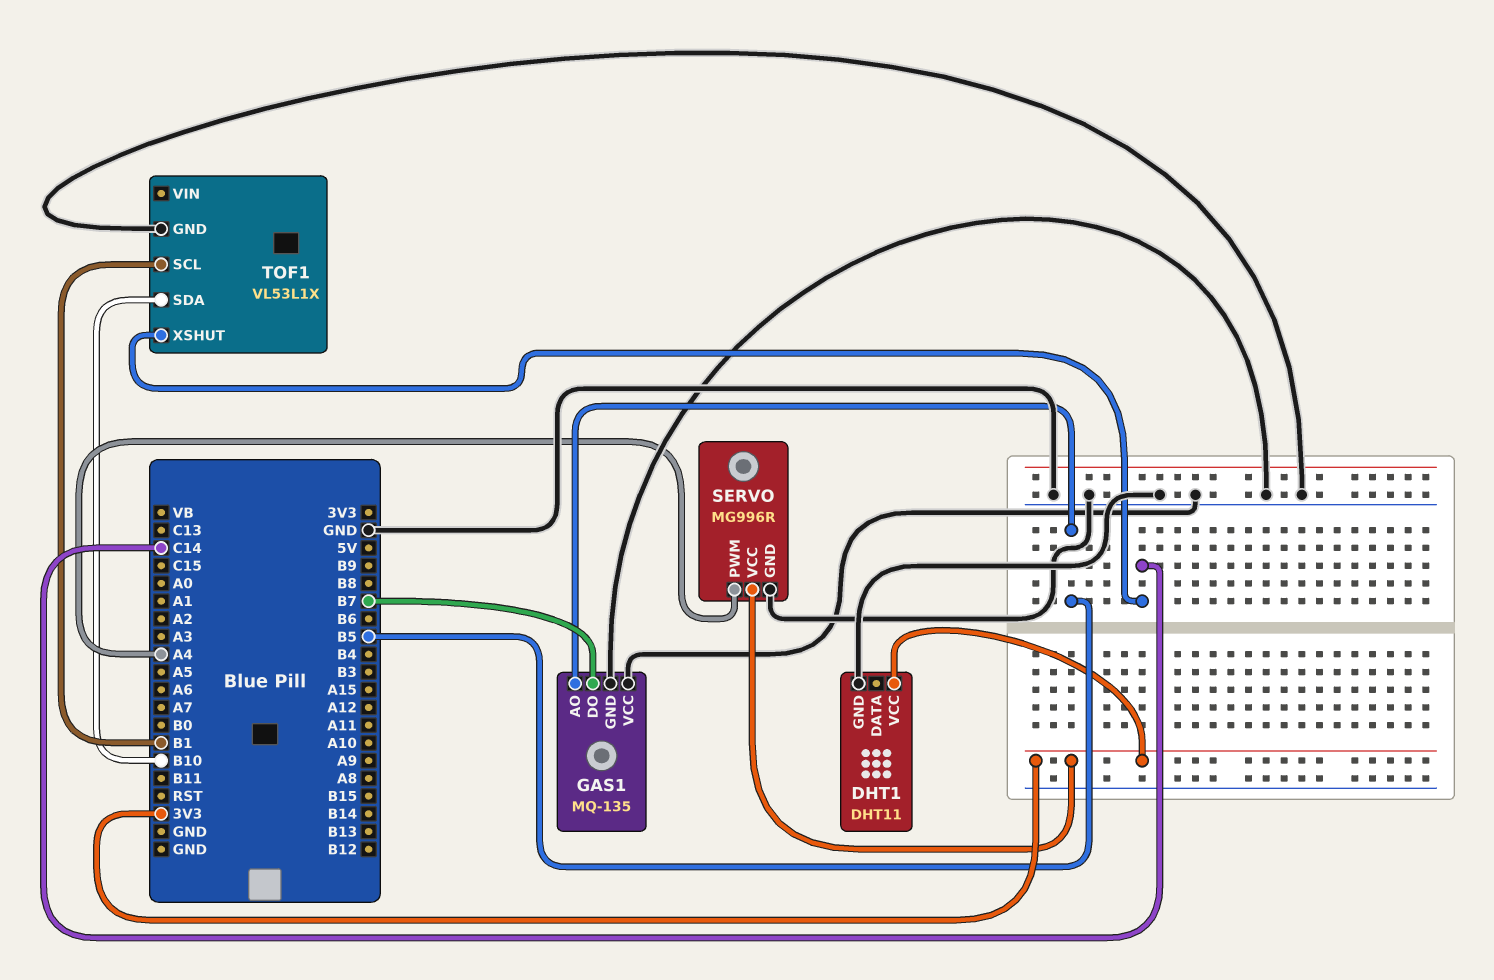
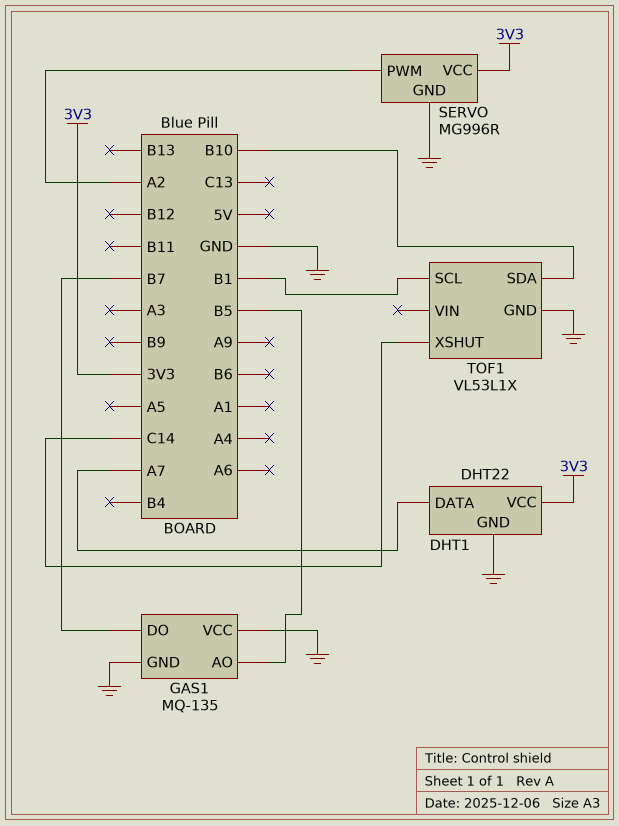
DHT1: DHT11 -> DHT22
DHT1 pin DATA: none -> A7
SERVO pin PWM: A4 -> A2

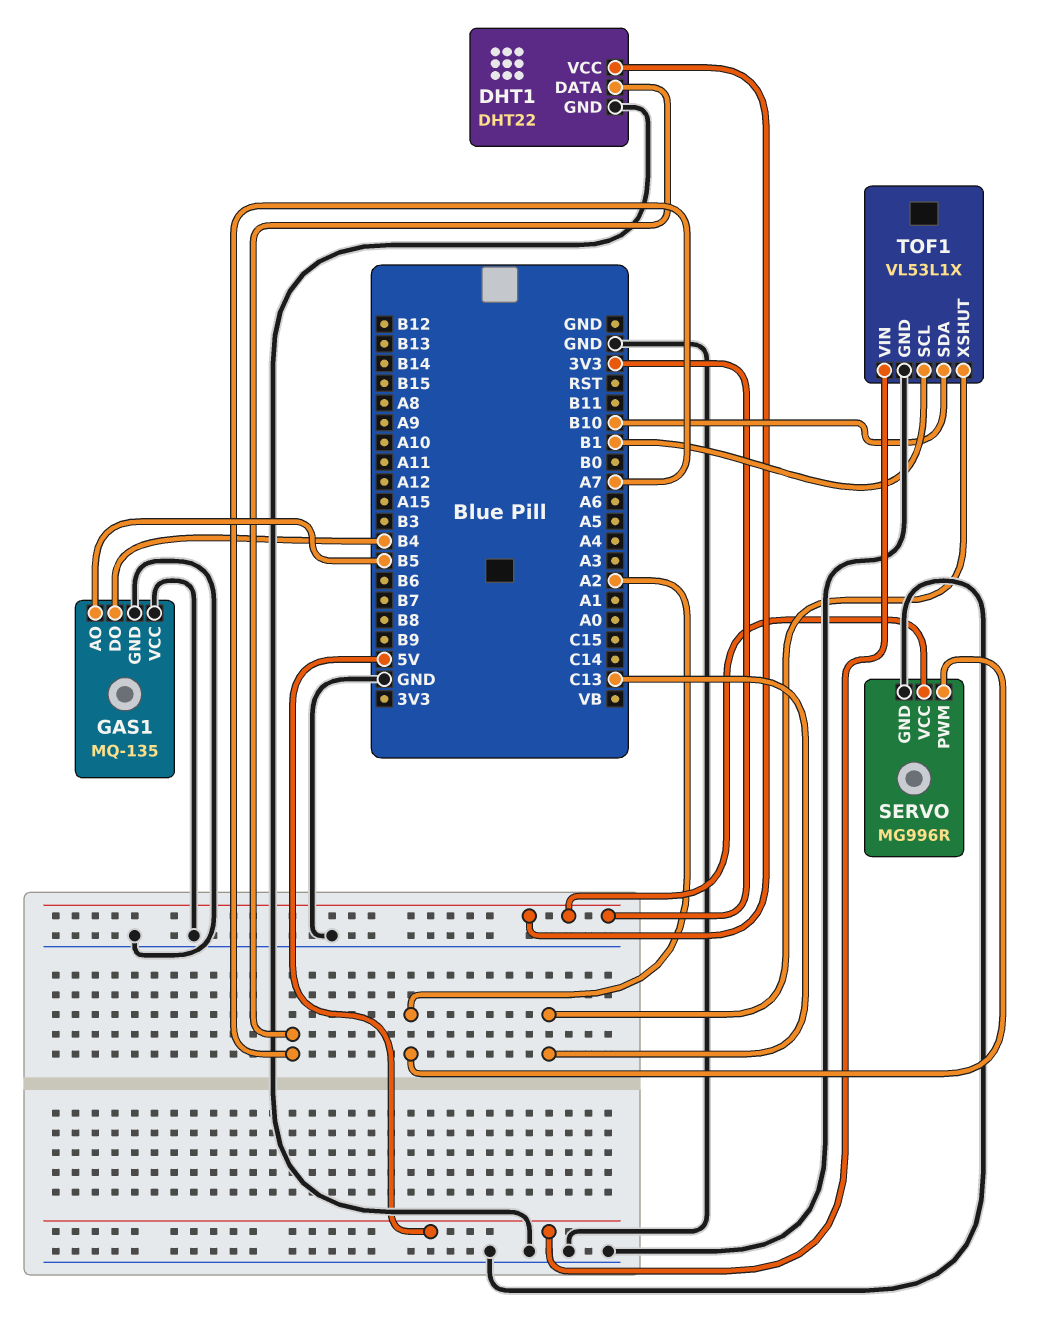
GAS1 pin DO: B7 -> B4
TOF1 pin VIN: none -> 5V
TOF1 pin XSHUT: C14 -> C13

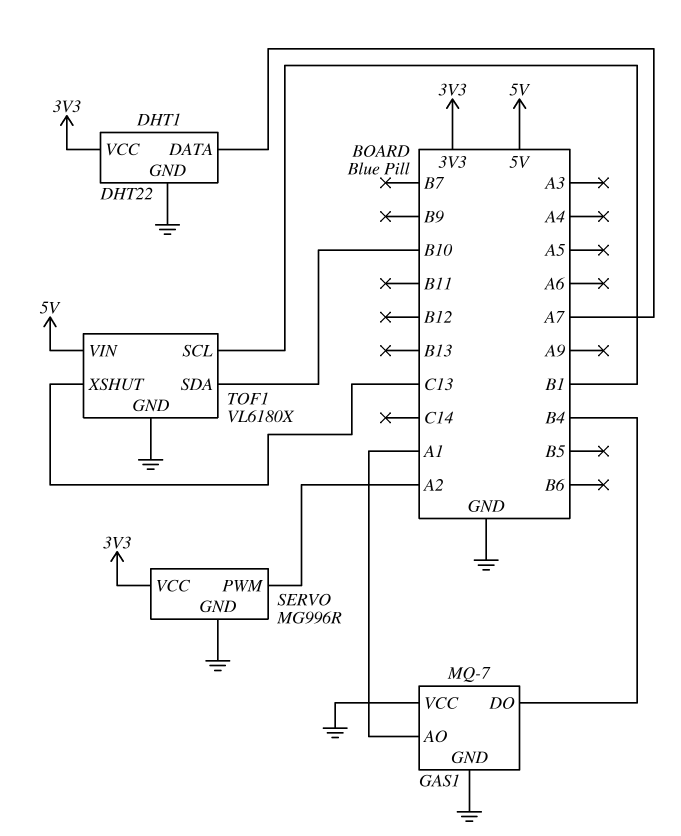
GAS1: MQ-135 -> MQ-7
GAS1 pin AO: B5 -> A1
TOF1: VL53L1X -> VL6180X

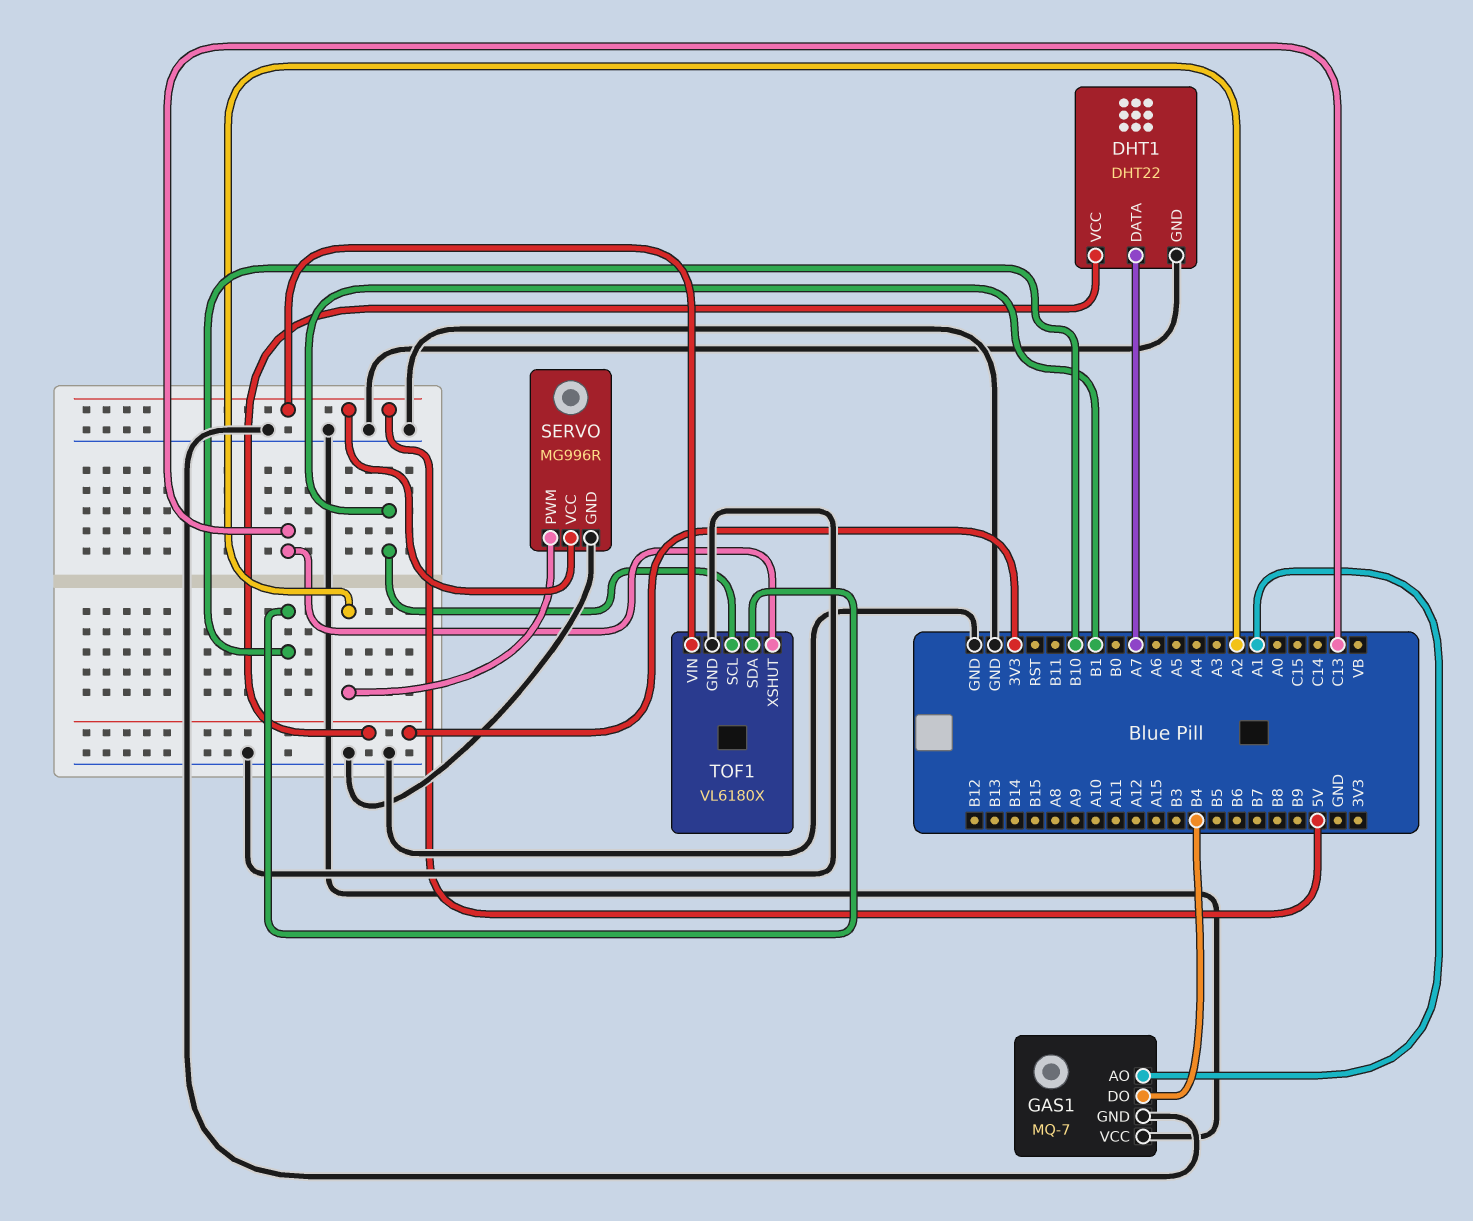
SERVO pin VCC: 3V3 -> 5V

